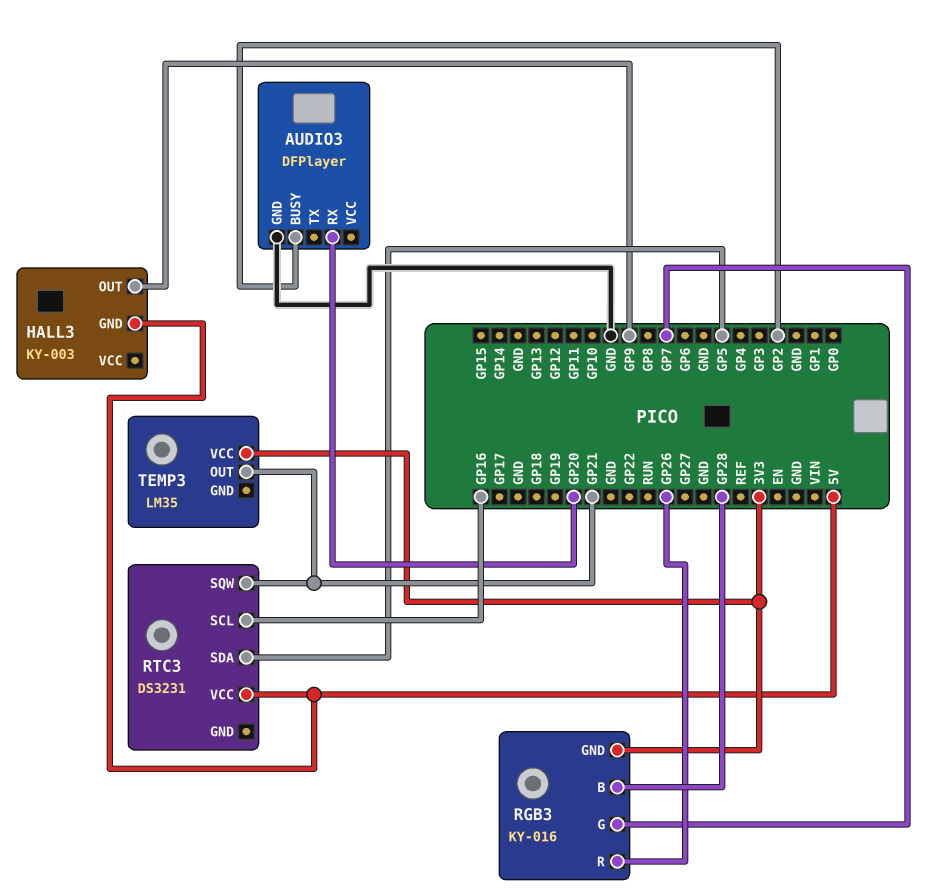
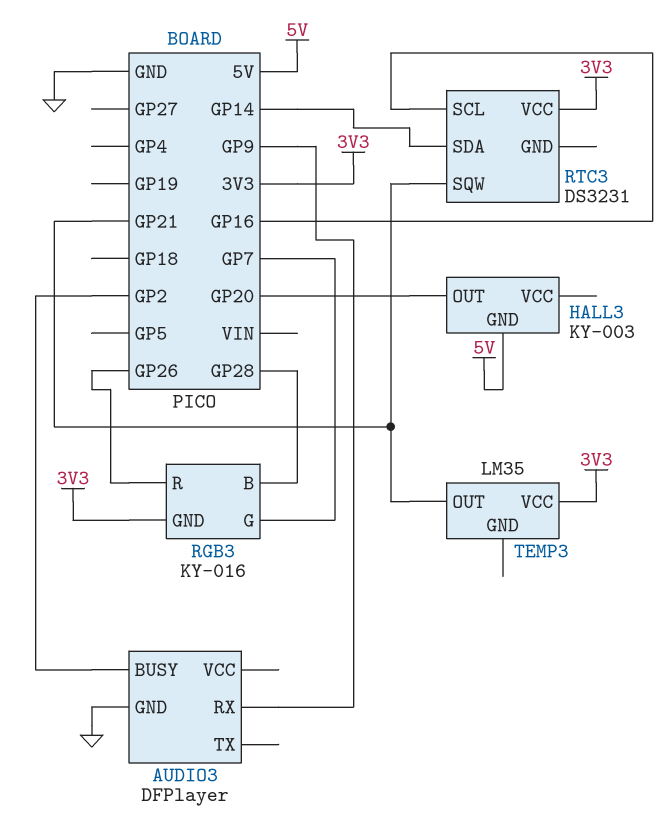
AUDIO3 pin RX: GP20 -> GP9
HALL3 pin OUT: GP9 -> GP20
RTC3 pin SDA: GP5 -> GP14
RTC3 pin VCC: 5V -> 3V3

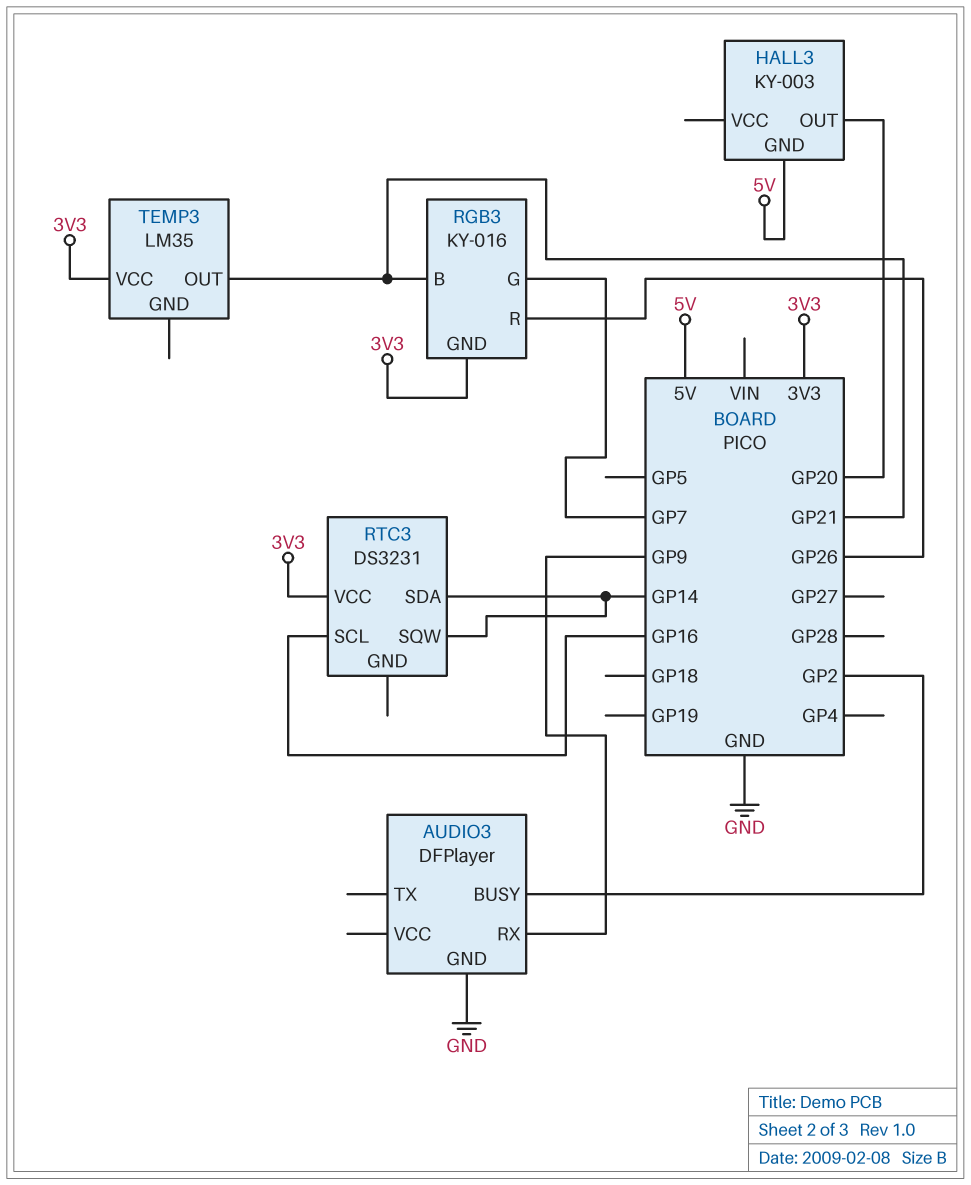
RGB3 pin B: GP28 -> GP21
RTC3 pin SQW: GP21 -> GP14

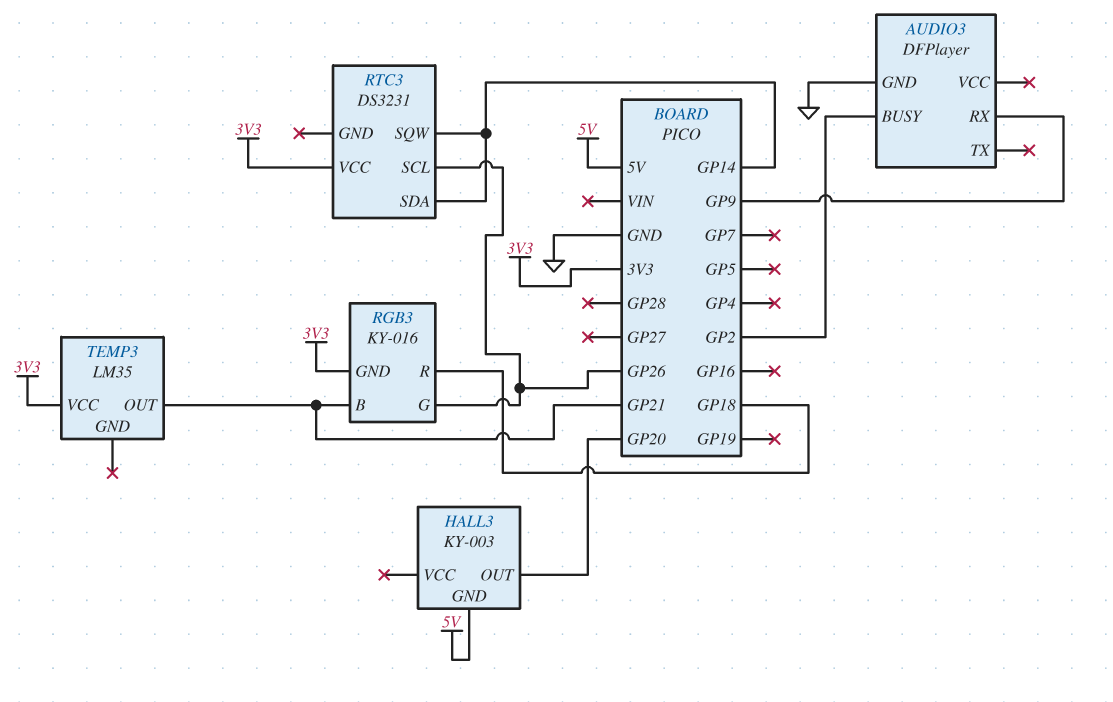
RGB3 pin G: GP7 -> GP26
RGB3 pin R: GP26 -> GP18
RTC3 pin SCL: GP16 -> GP26

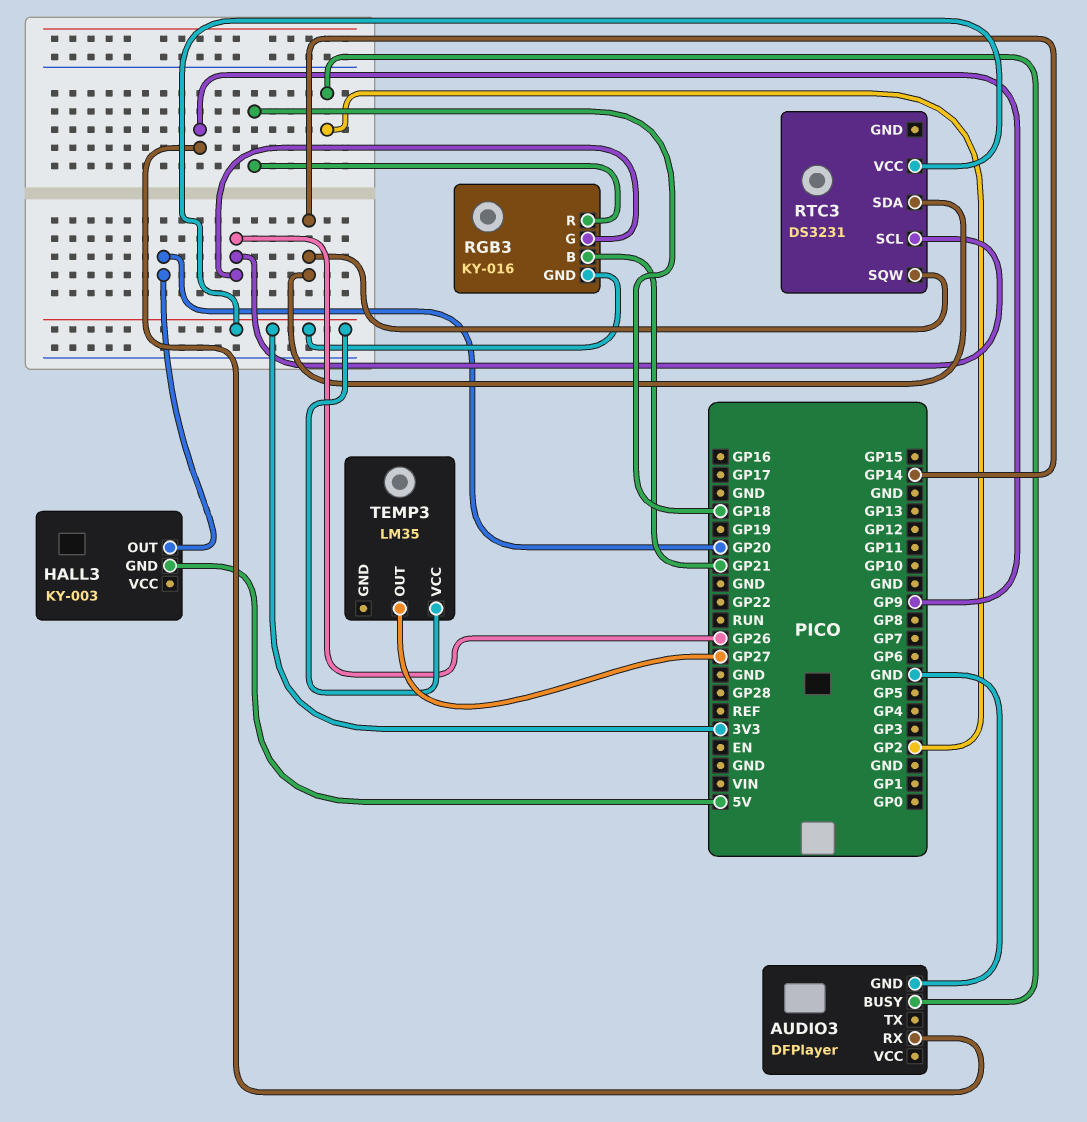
TEMP3 pin OUT: GP21 -> GP27

